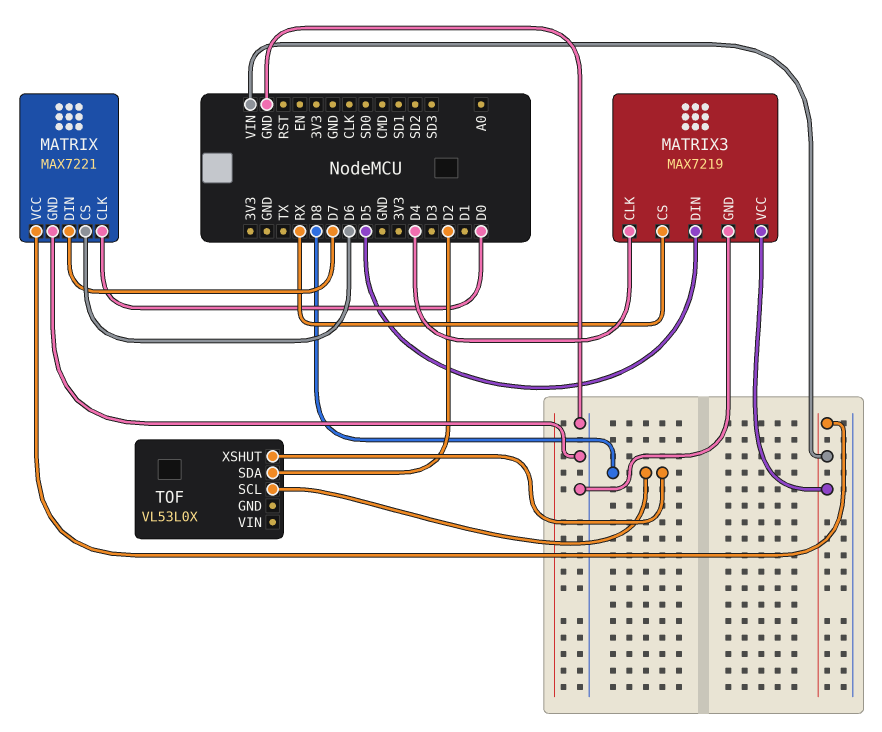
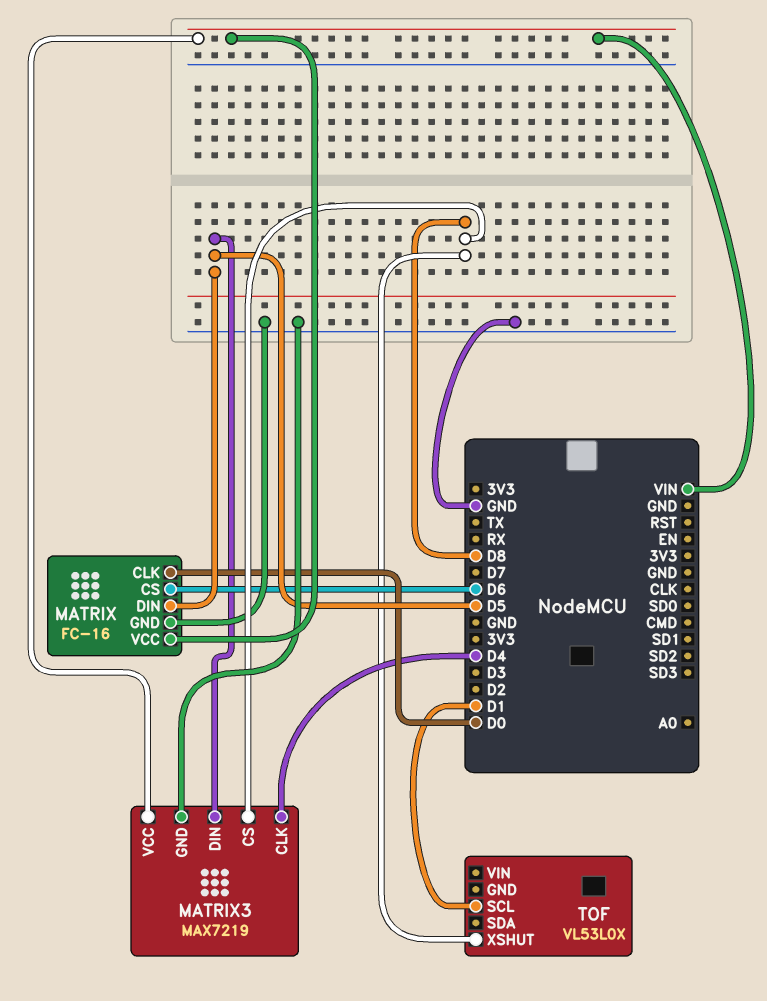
MATRIX: MAX7221 -> FC-16
MATRIX pin DIN: D7 -> D5
MATRIX3 pin CS: RX -> D8
TOF pin SCL: D8 -> D1
TOF pin SDA: D2 -> none

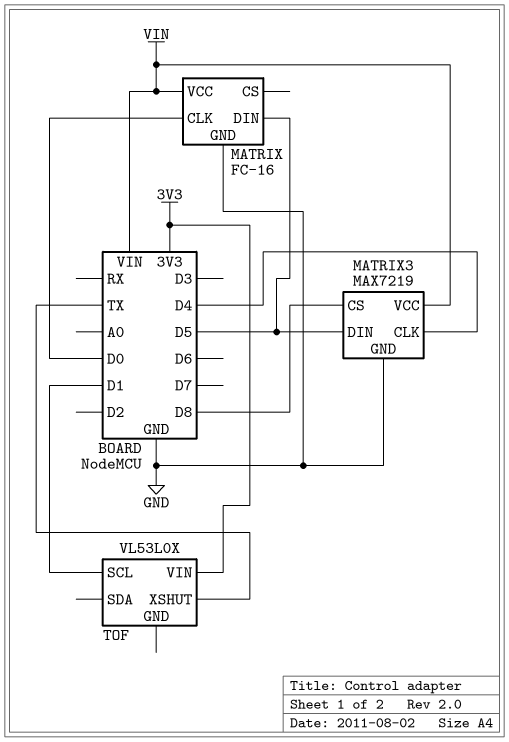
MATRIX pin CS: D6 -> none
TOF pin VIN: none -> 3V3
TOF pin XSHUT: D8 -> TX

